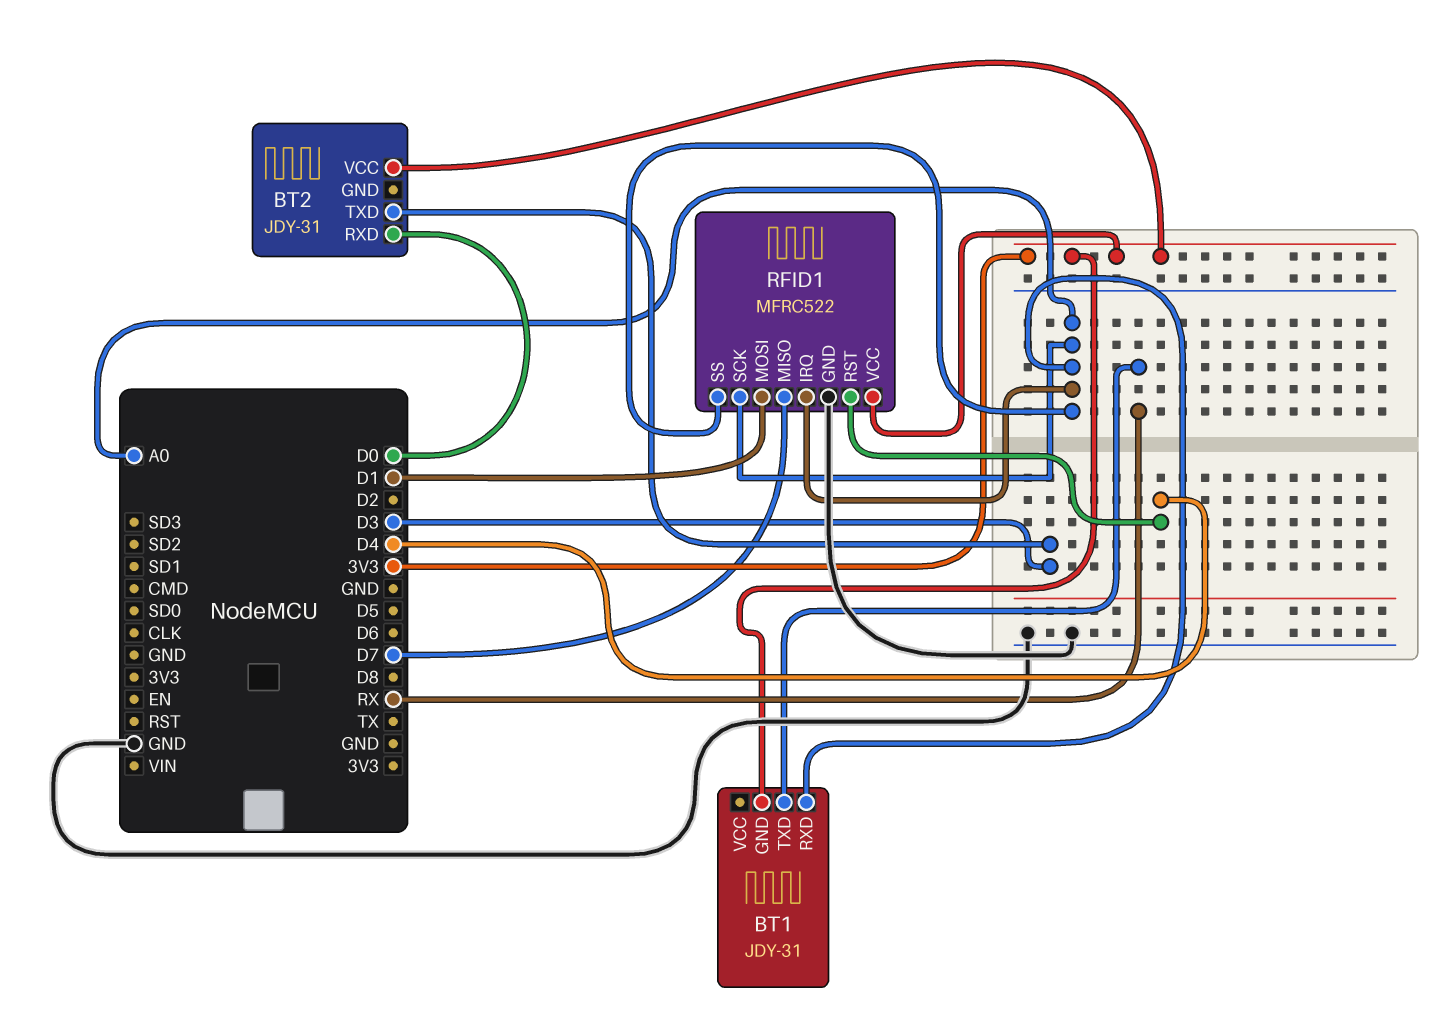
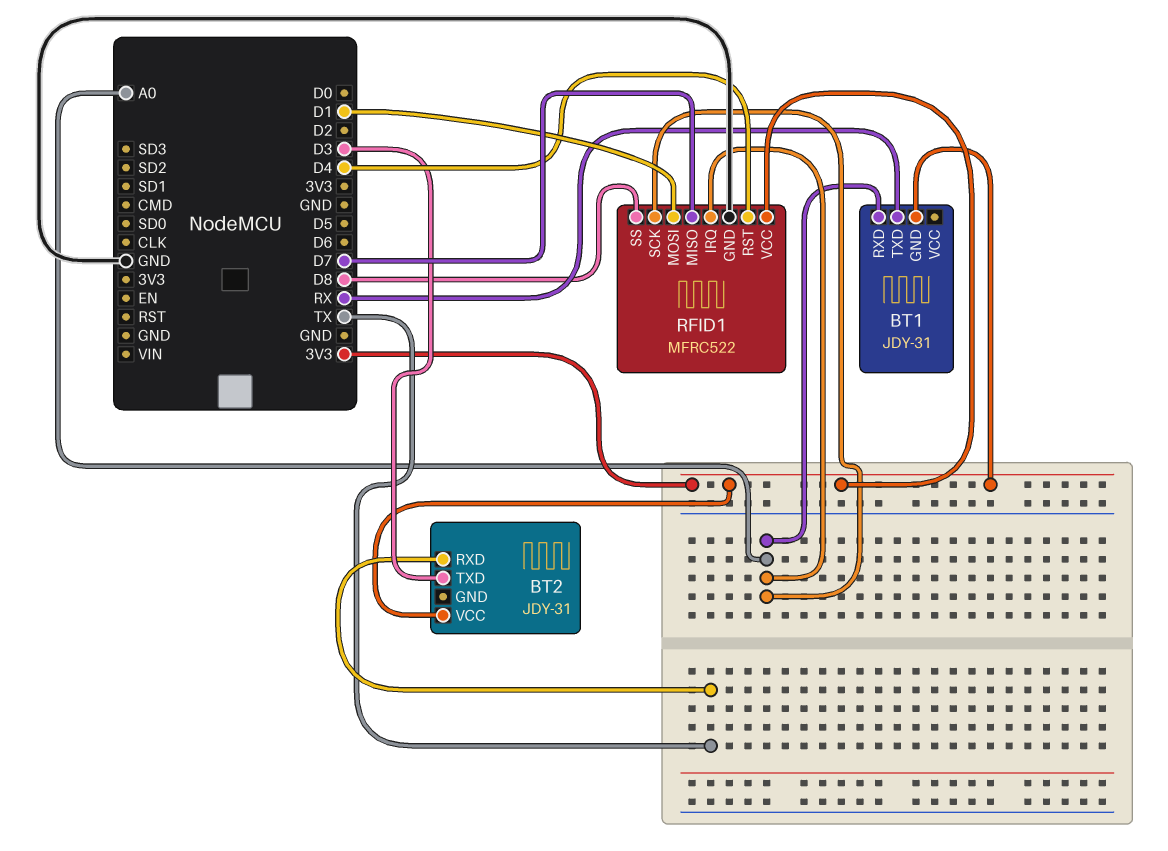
BT2 pin RXD: D0 -> TX
RFID1 pin SS: A0 -> D8

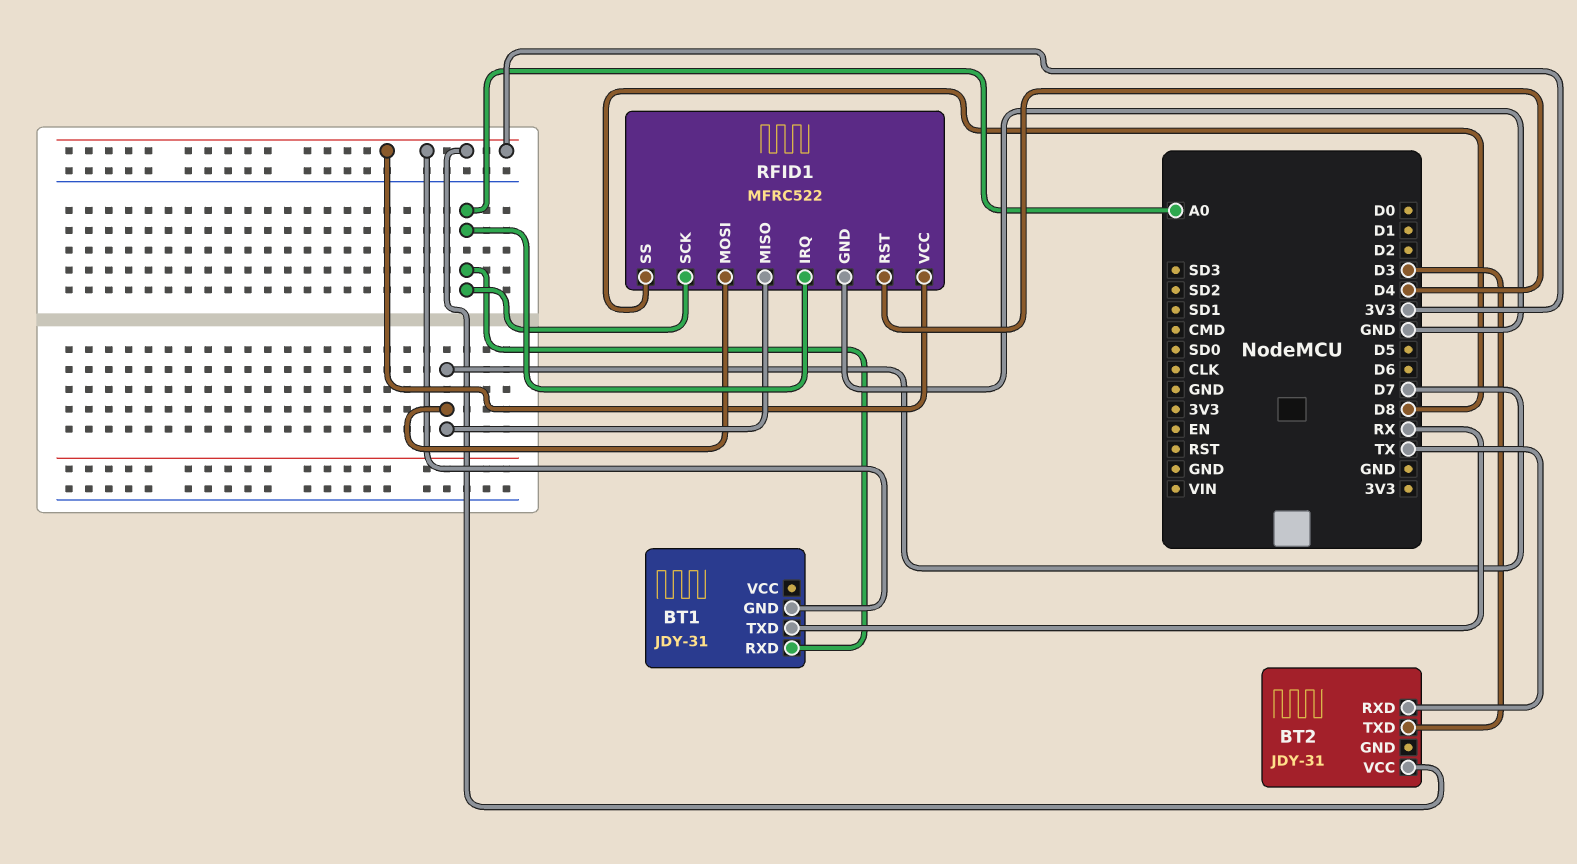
RFID1 pin MOSI: D1 -> D7

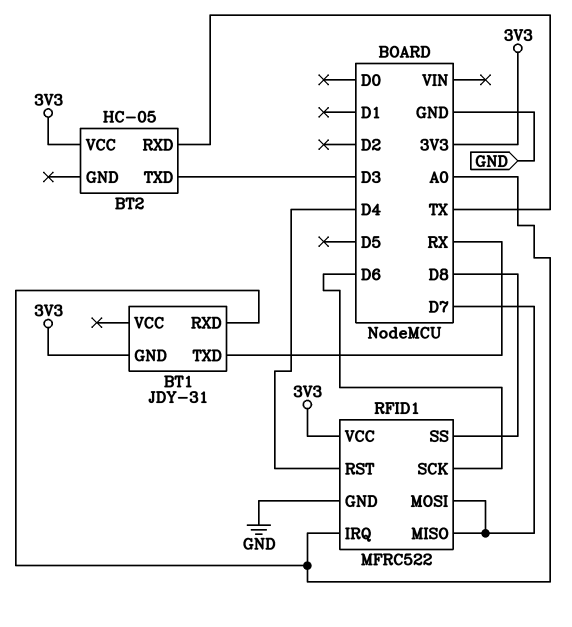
BT2: JDY-31 -> HC-05
RFID1 pin SCK: A0 -> D6

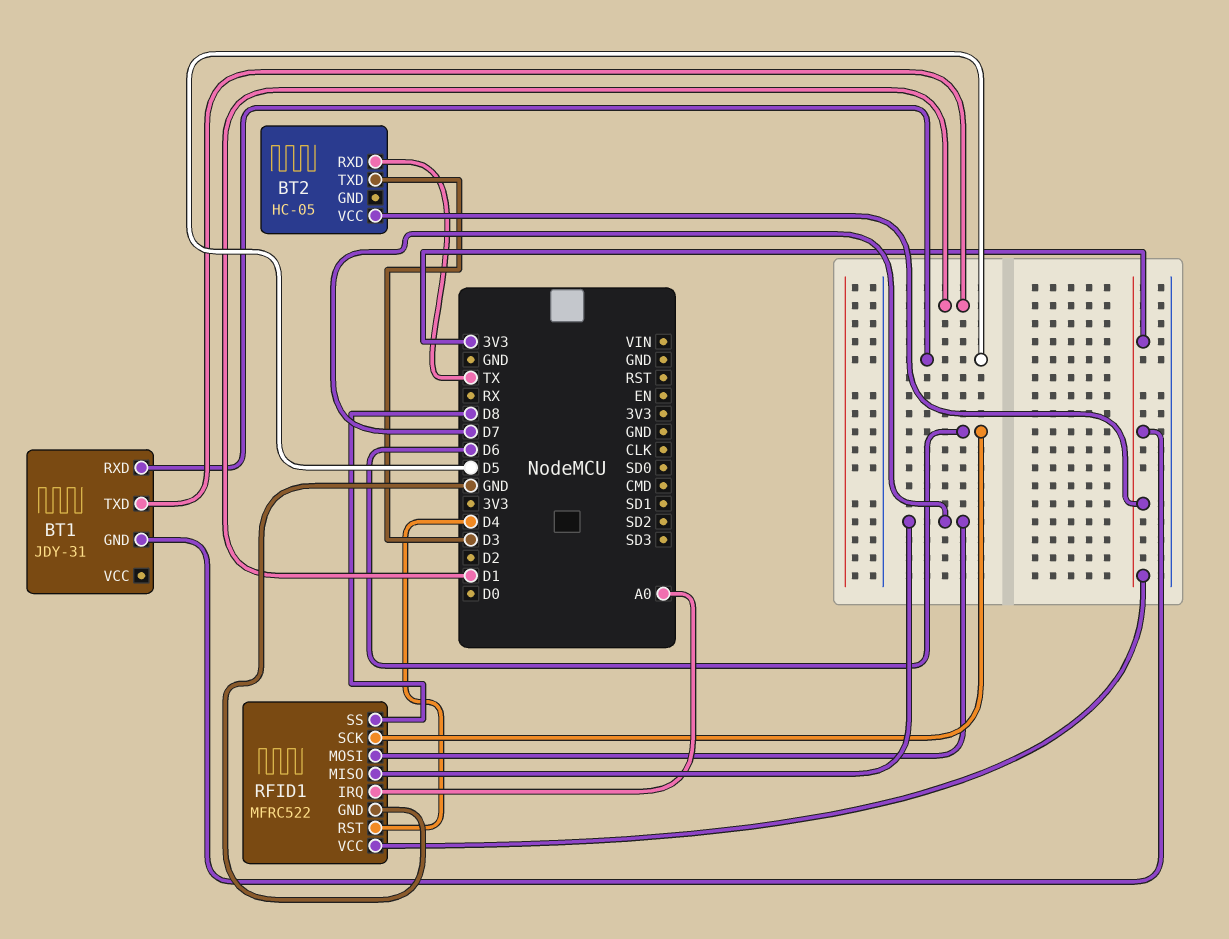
BT1 pin RXD: A0 -> D5
BT1 pin TXD: RX -> D1

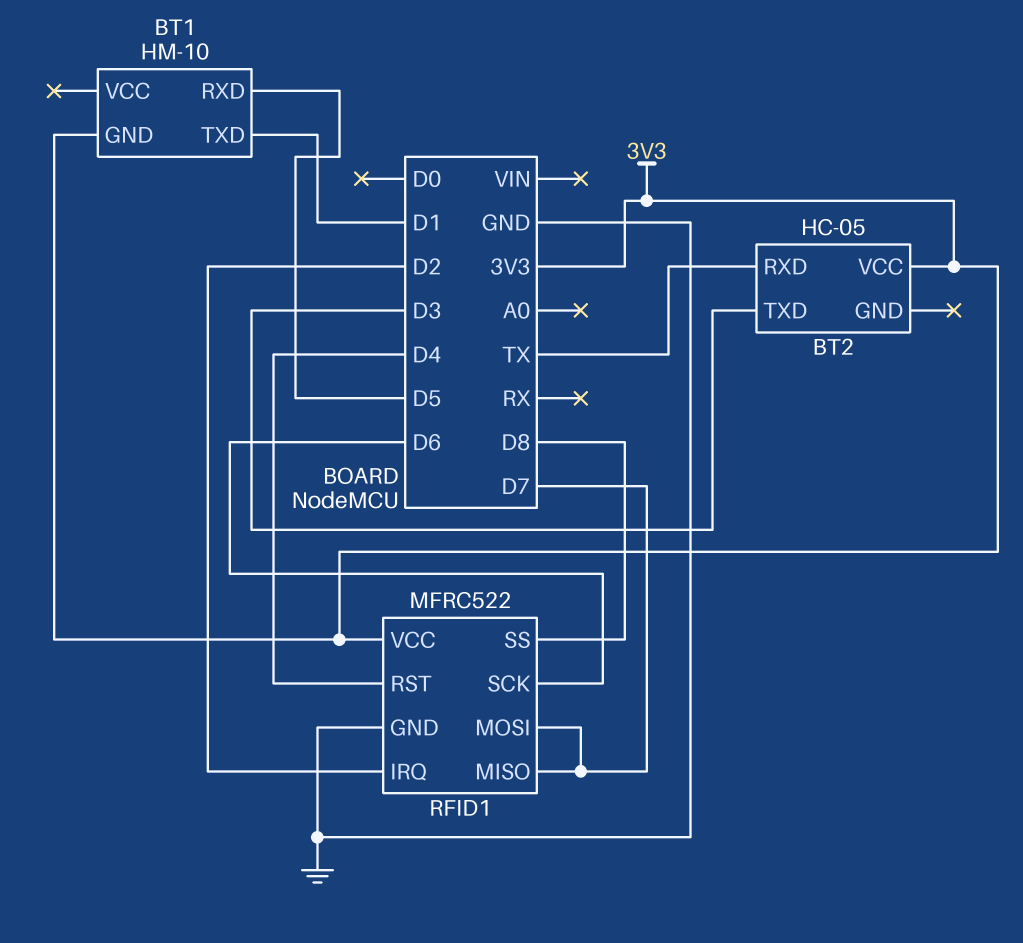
BT1: JDY-31 -> HM-10
RFID1 pin IRQ: A0 -> D2

